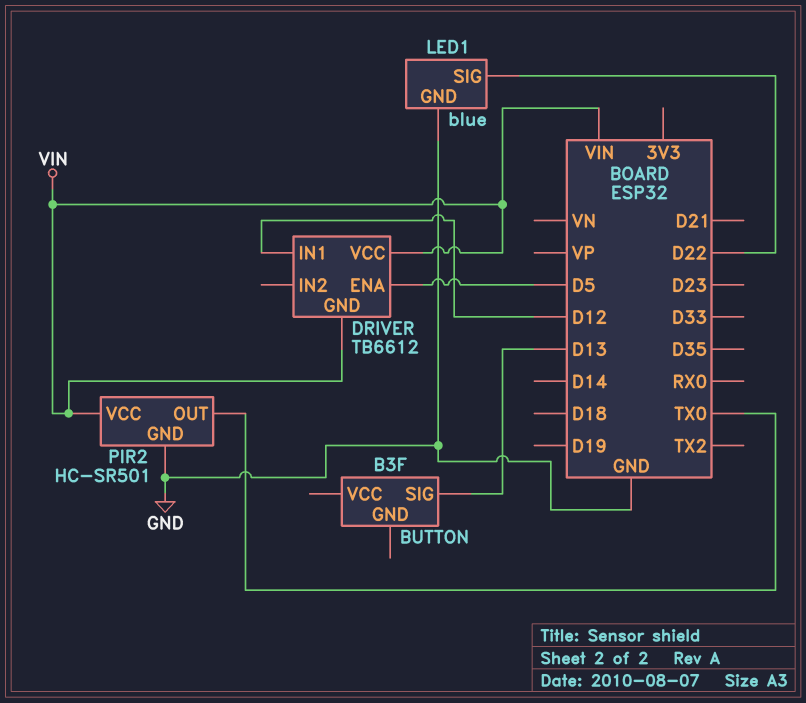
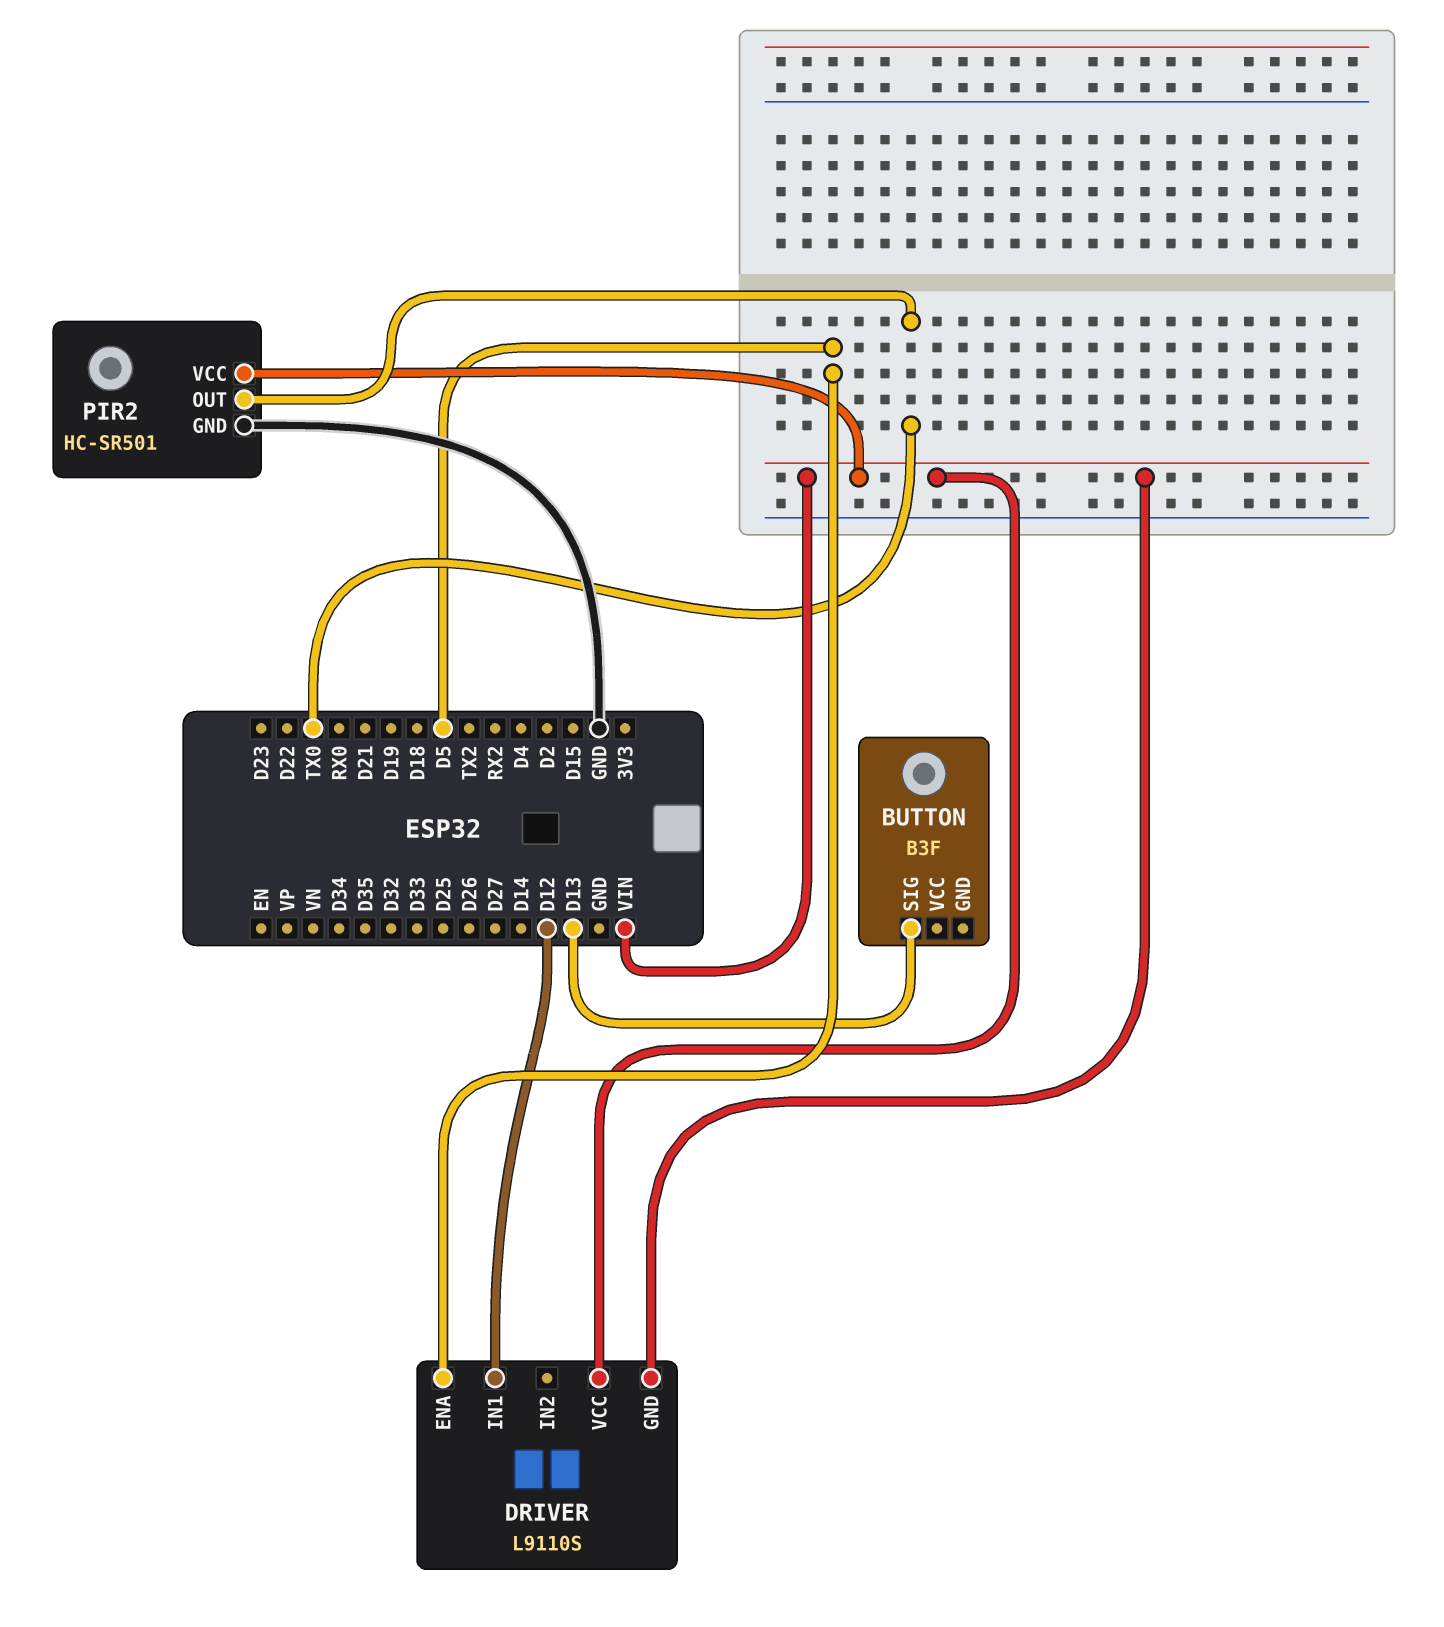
DRIVER: TB6612 -> L9110S
LED1: blue -> none
LED1 pin GND: GND -> none
LED1 pin SIG: D22 -> none

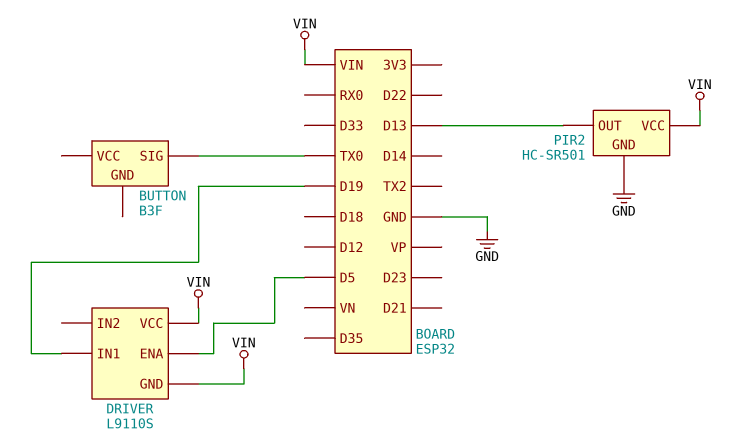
BUTTON pin SIG: D13 -> TX0
DRIVER pin IN1: D12 -> D19
PIR2 pin OUT: TX0 -> D13

